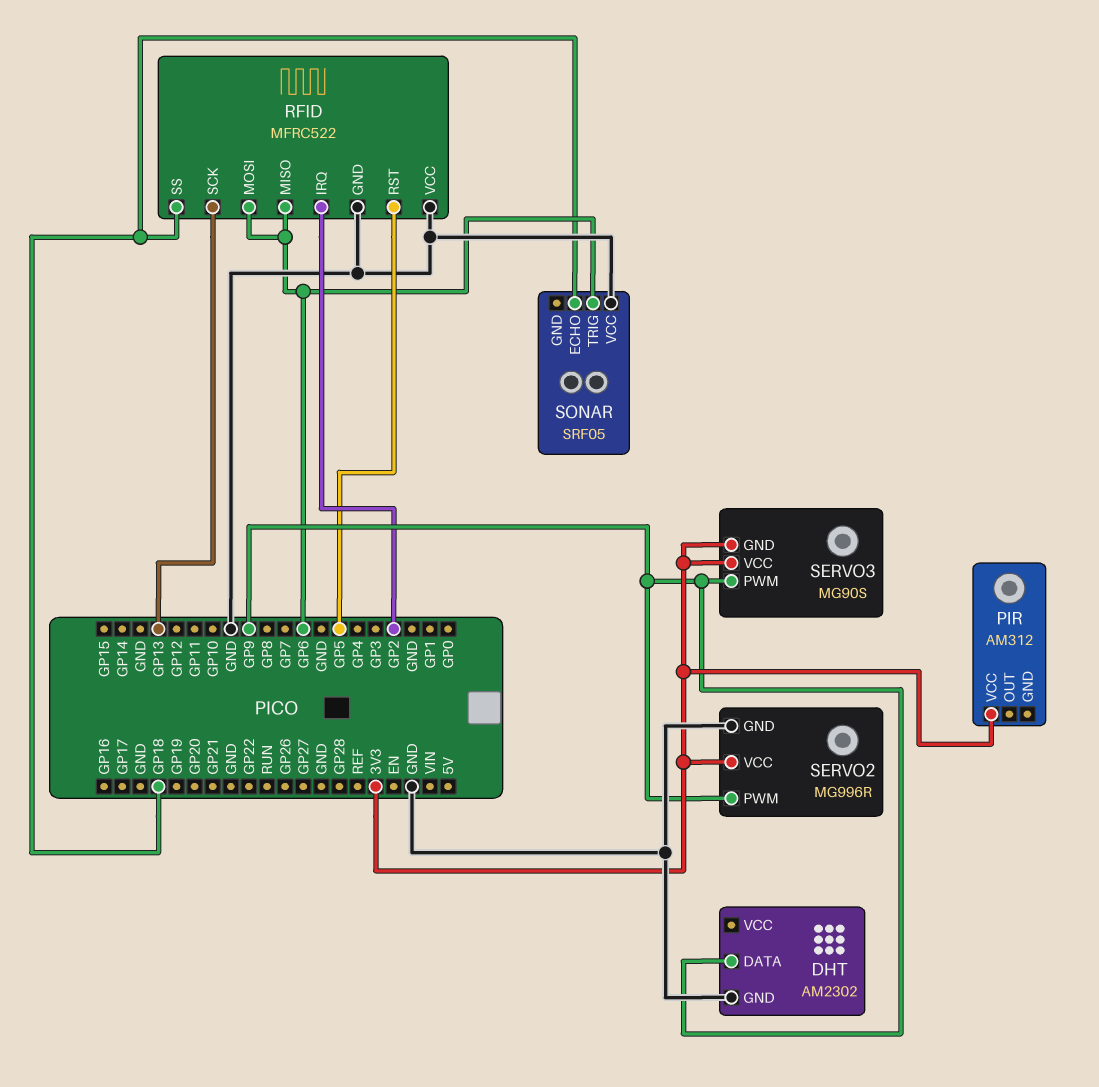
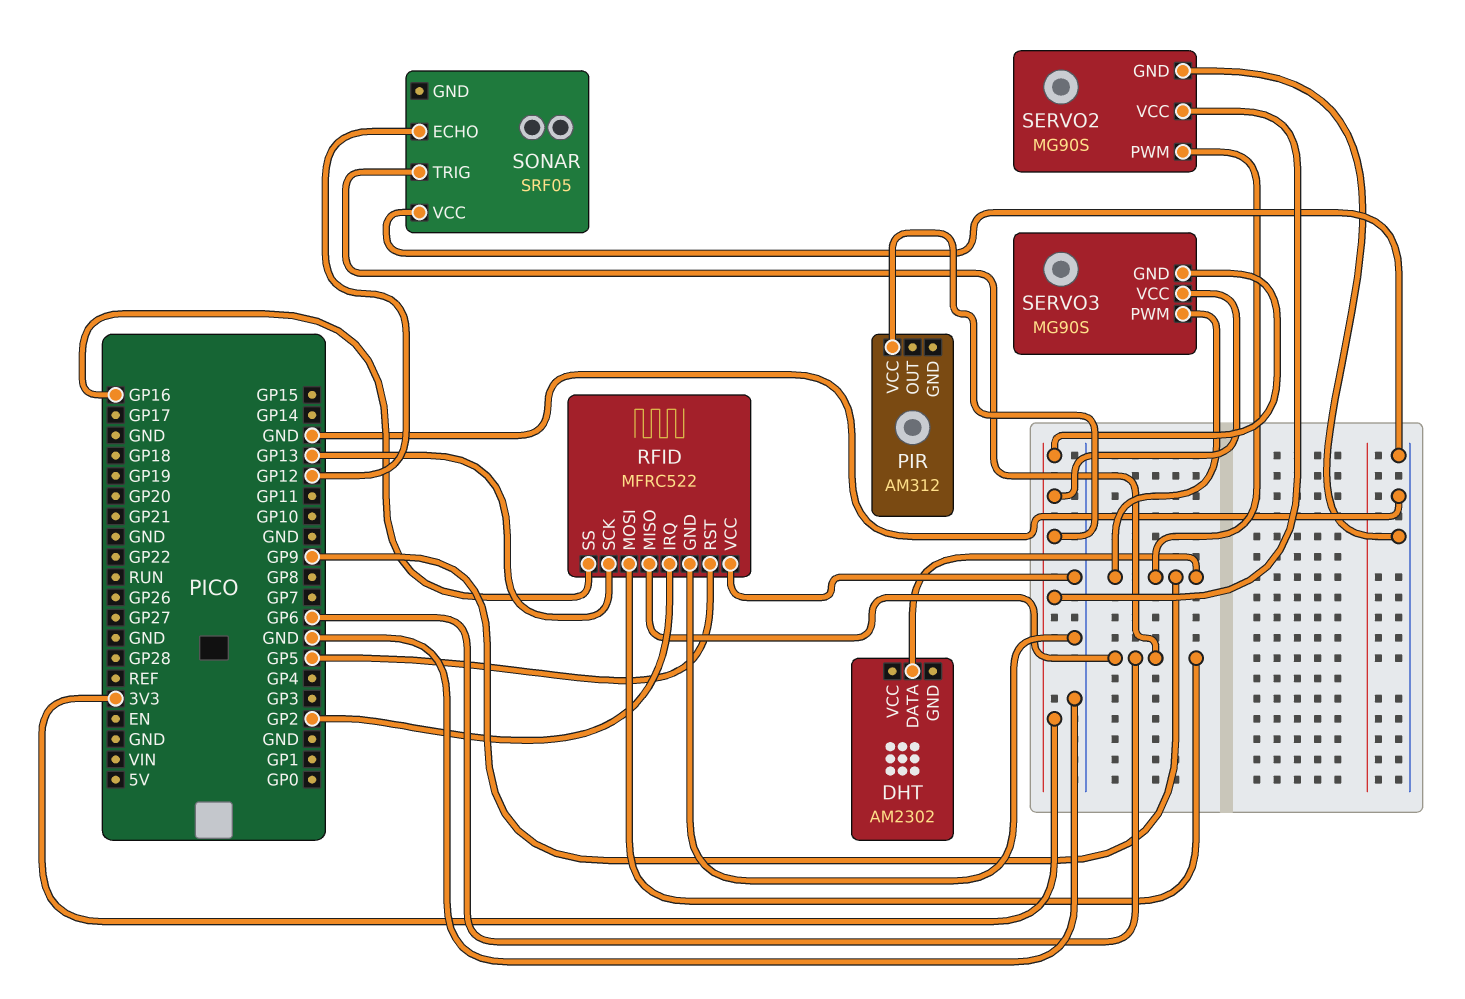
DHT pin GND: GND -> none
RFID pin SS: GP18 -> GP16
SERVO2: MG996R -> MG90S
SONAR pin ECHO: GP18 -> GP12

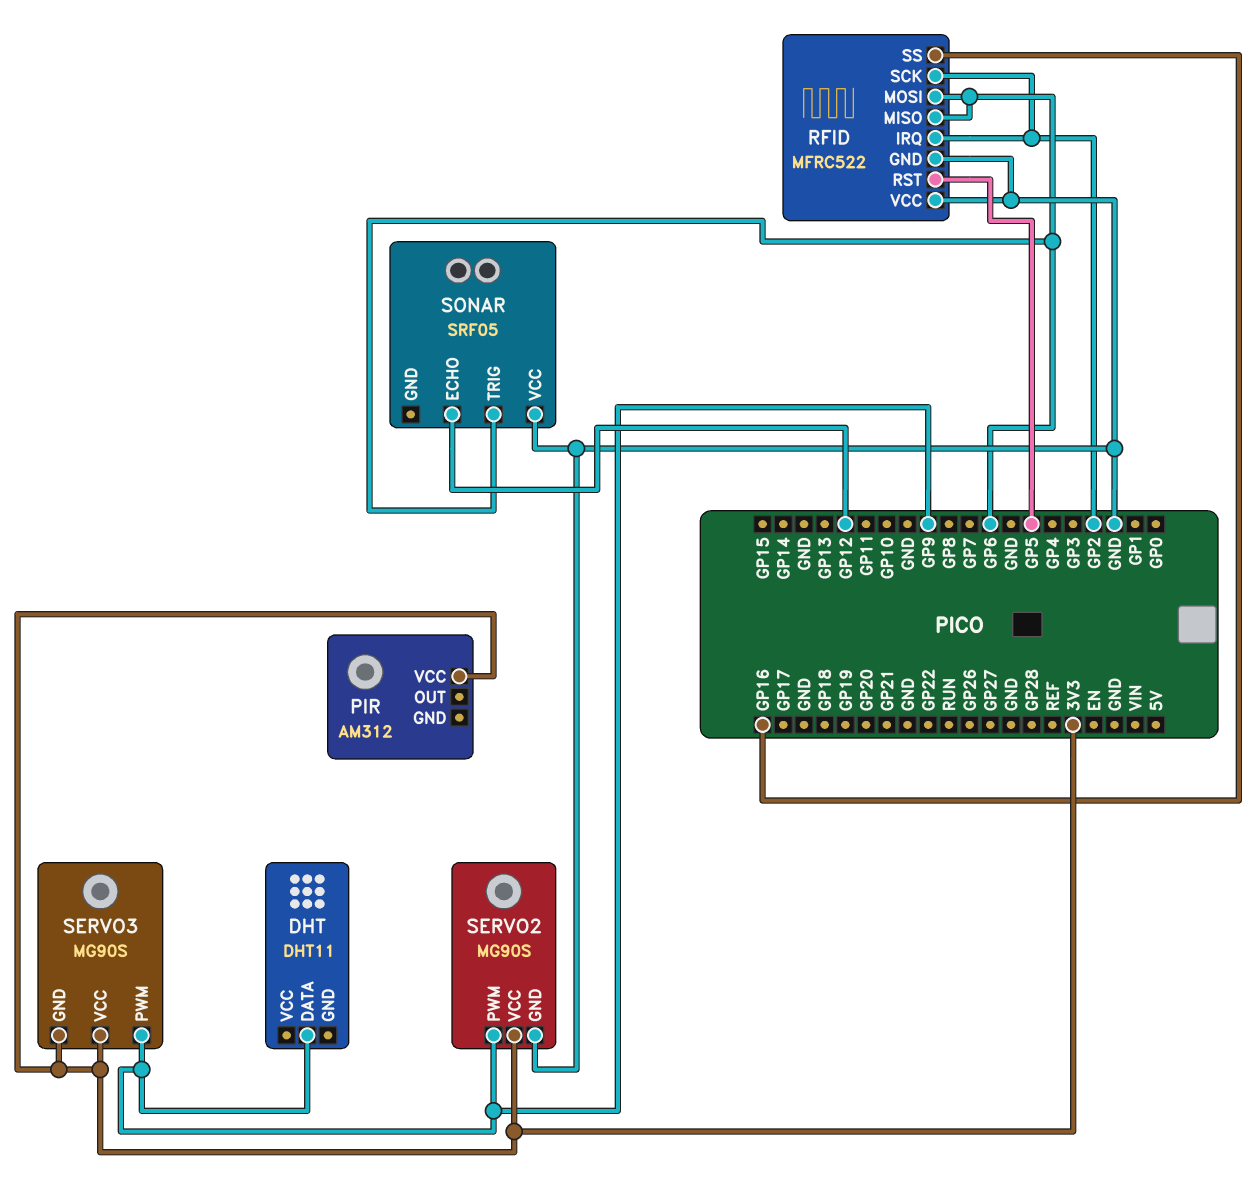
DHT: AM2302 -> DHT11
RFID pin SCK: GP13 -> GP2

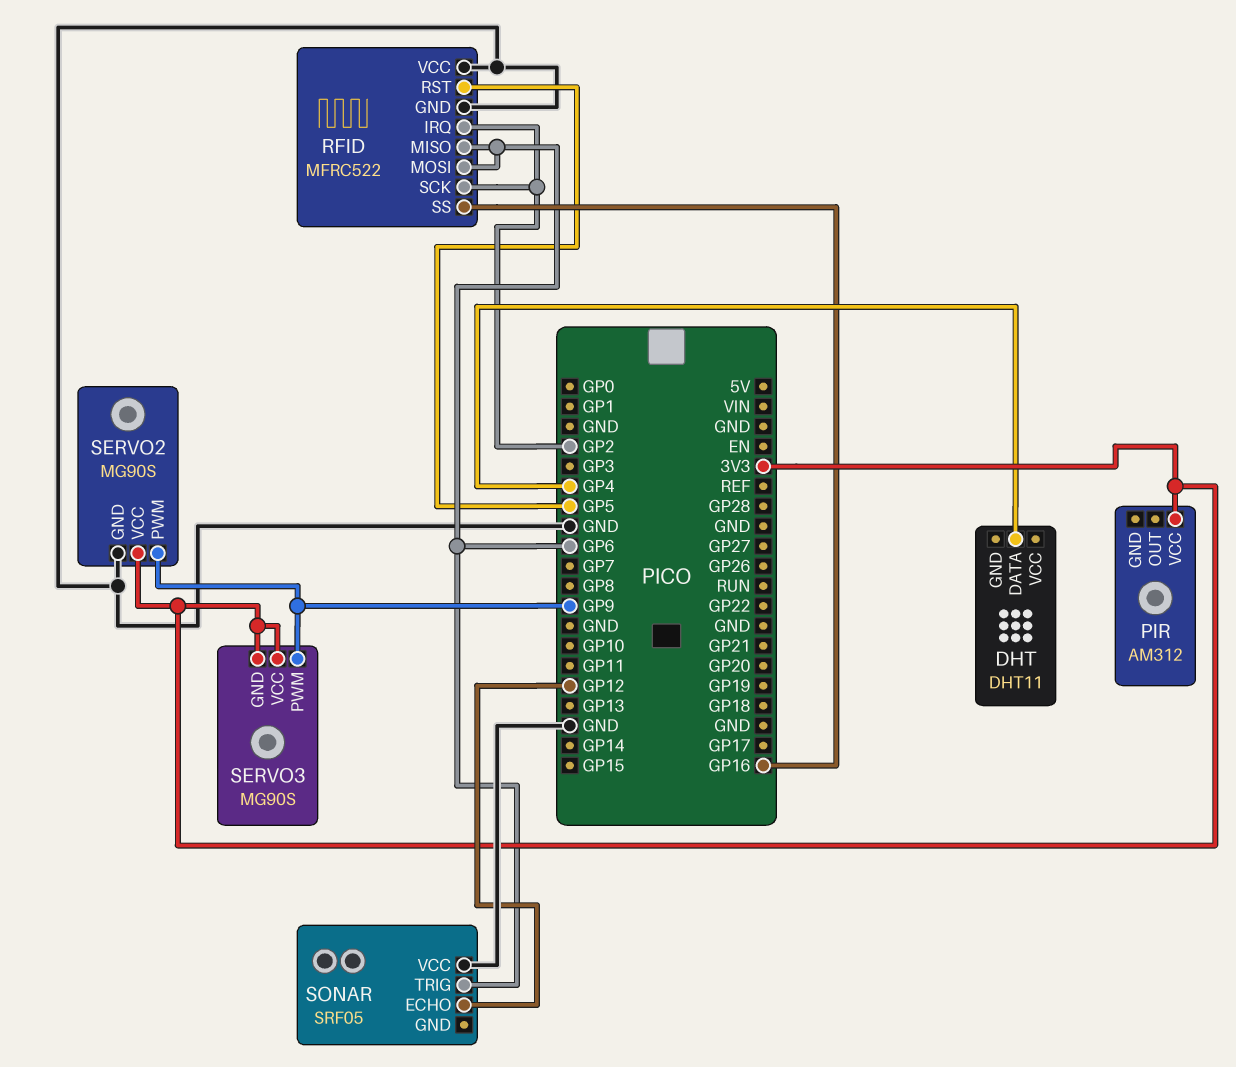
DHT pin DATA: GP9 -> GP4

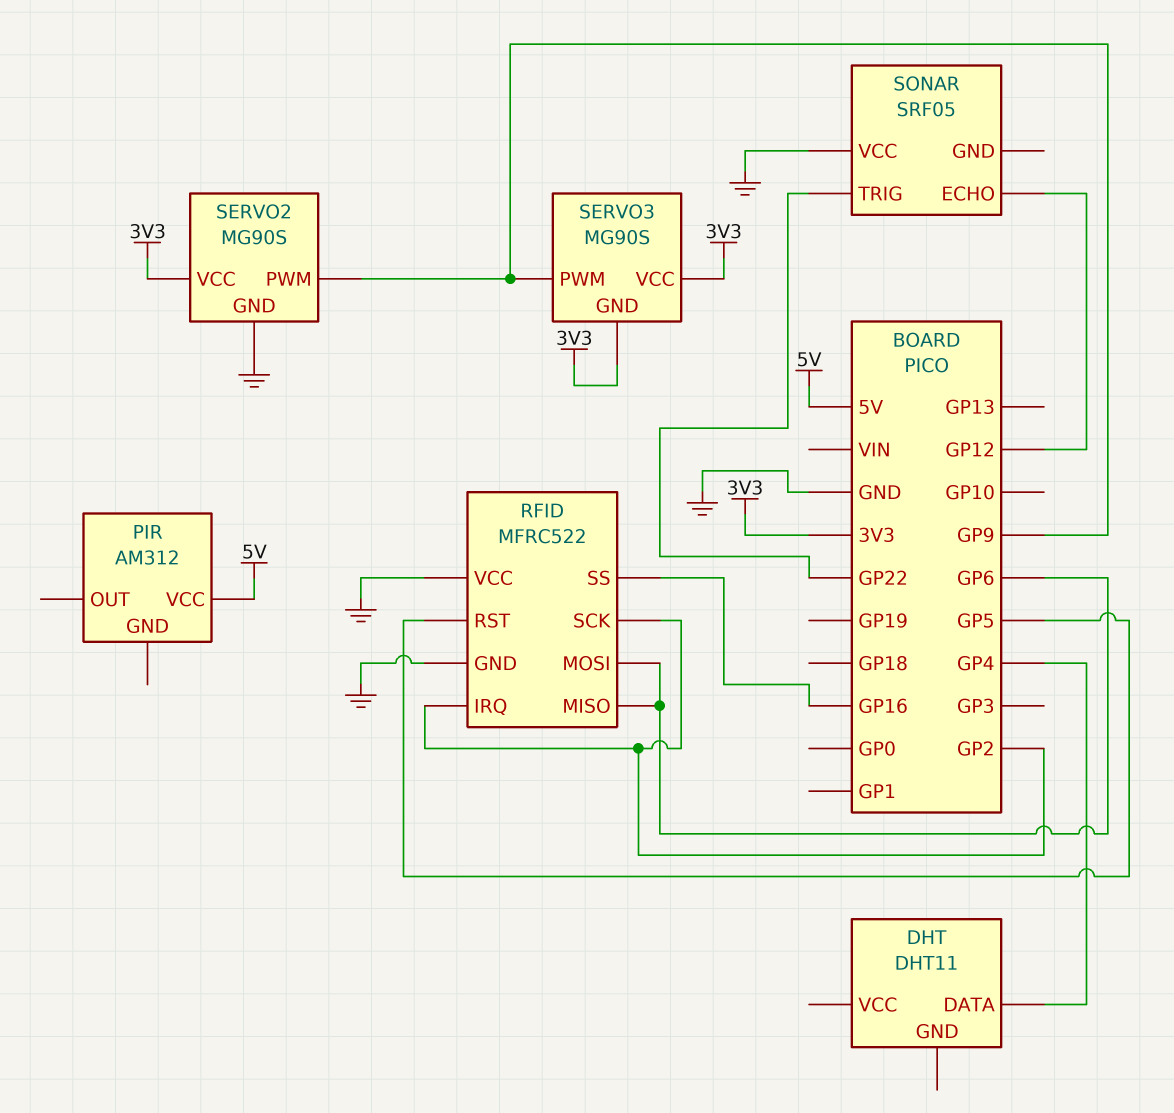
PIR pin VCC: 3V3 -> 5V
SONAR pin TRIG: GP6 -> GP22

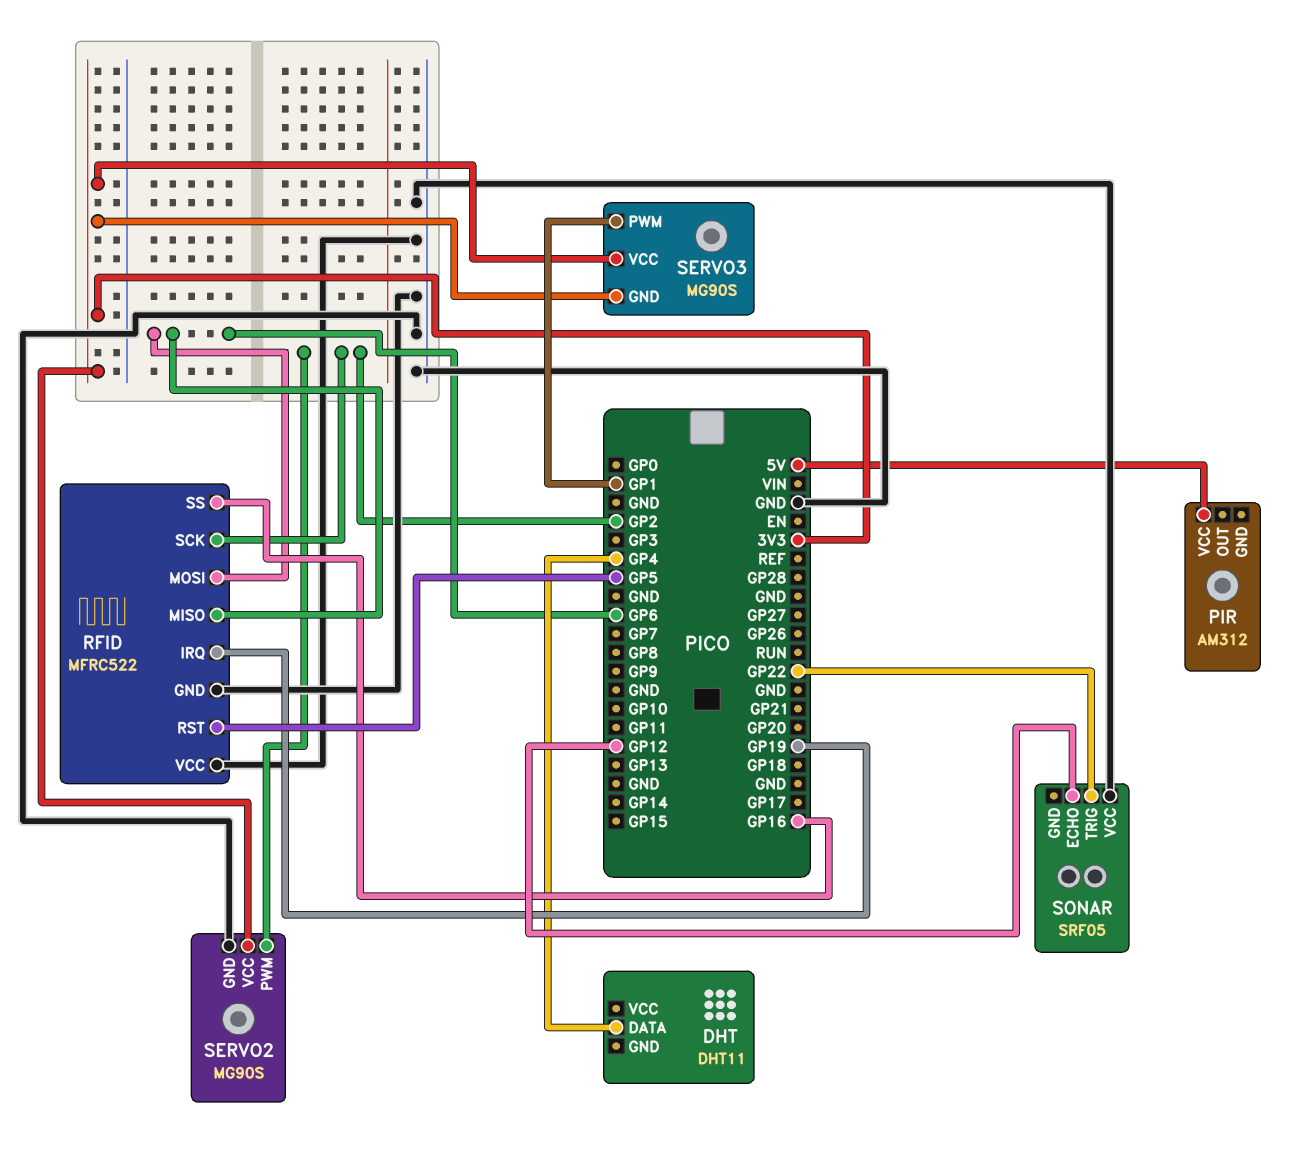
RFID pin IRQ: GP2 -> GP19
SERVO2 pin PWM: GP9 -> GP2
SERVO3 pin PWM: GP9 -> GP1

